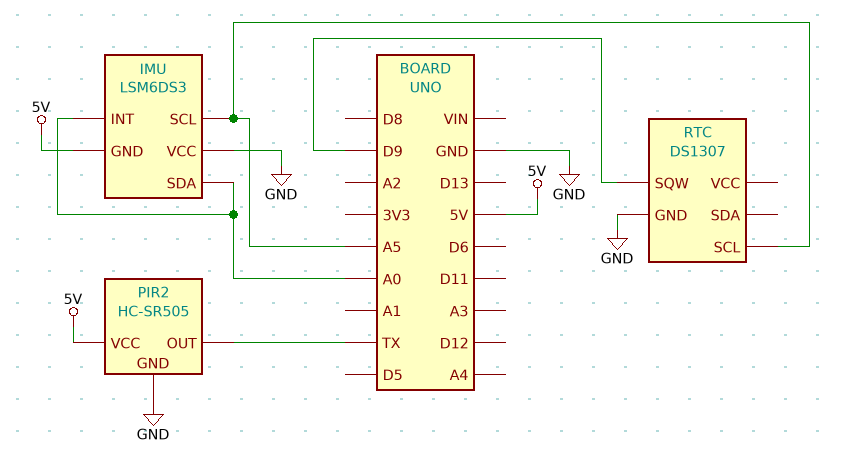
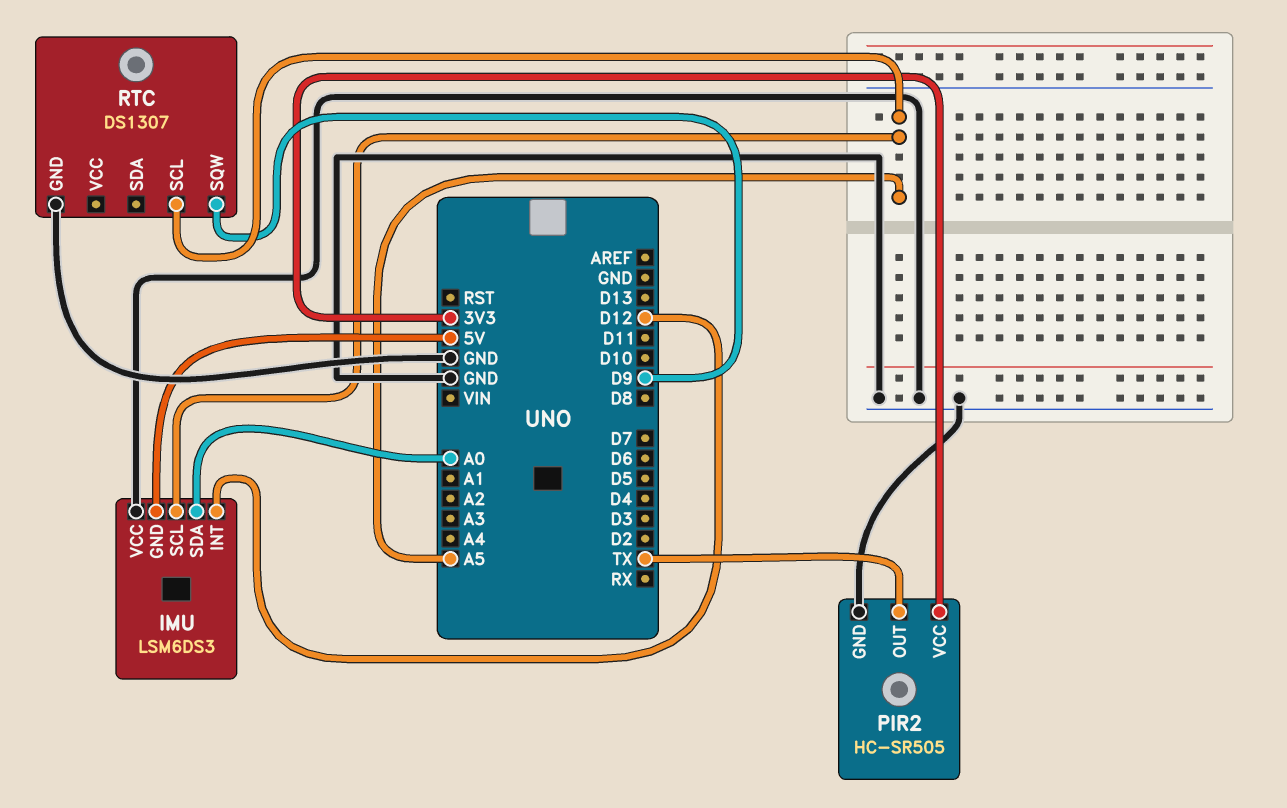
IMU pin INT: A0 -> D12
PIR2 pin VCC: 5V -> 3V3

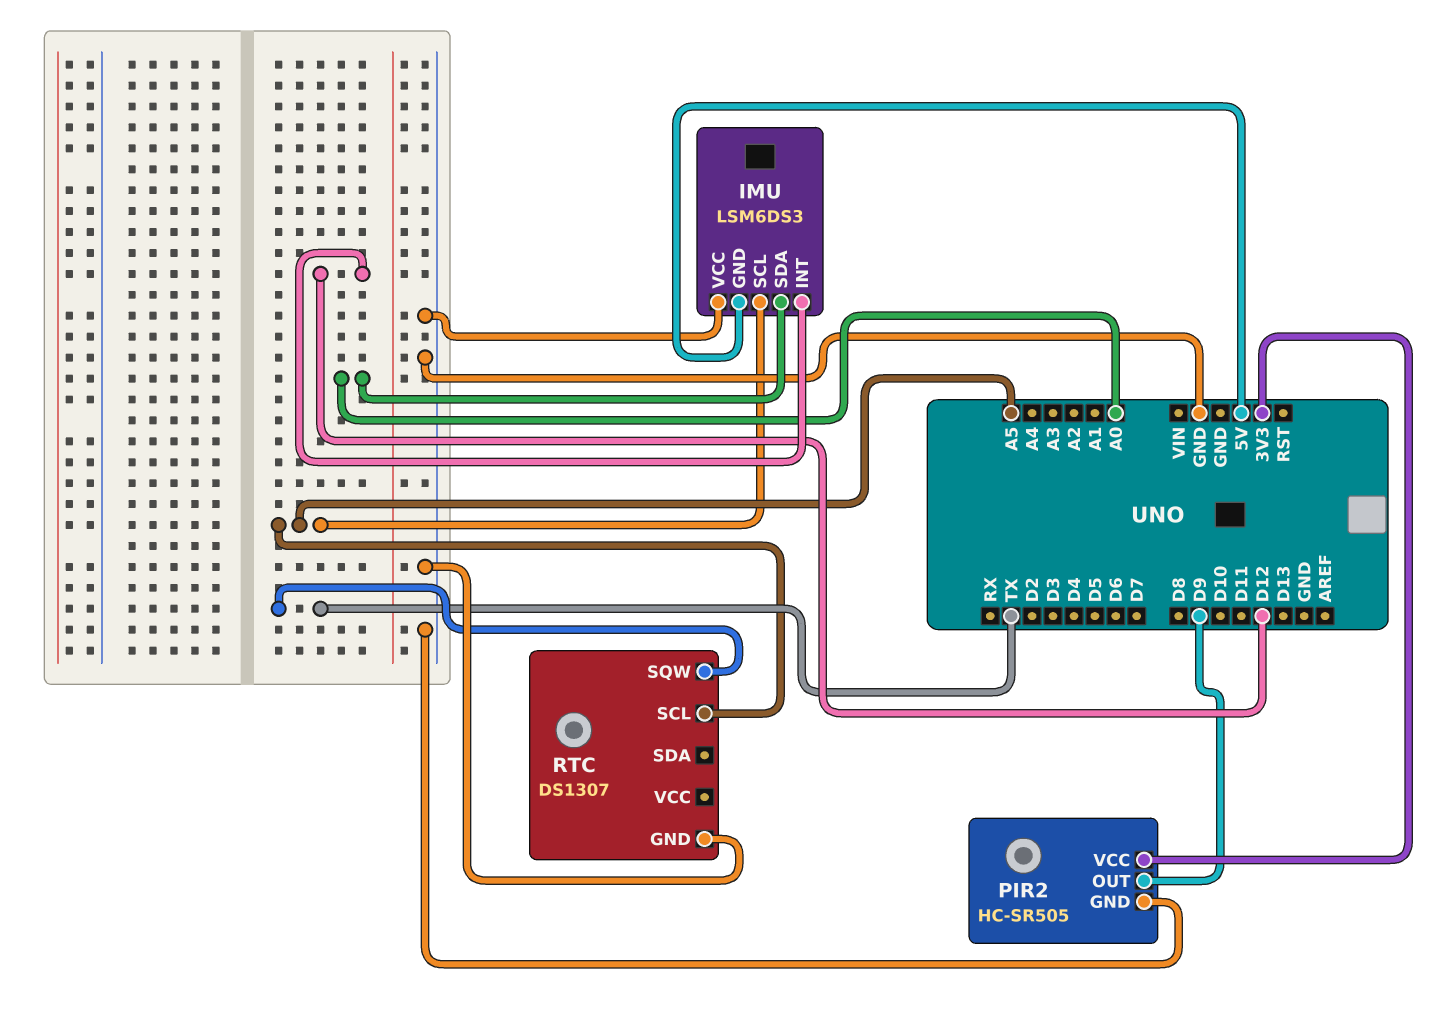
PIR2 pin OUT: TX -> D9
RTC pin SQW: D9 -> TX

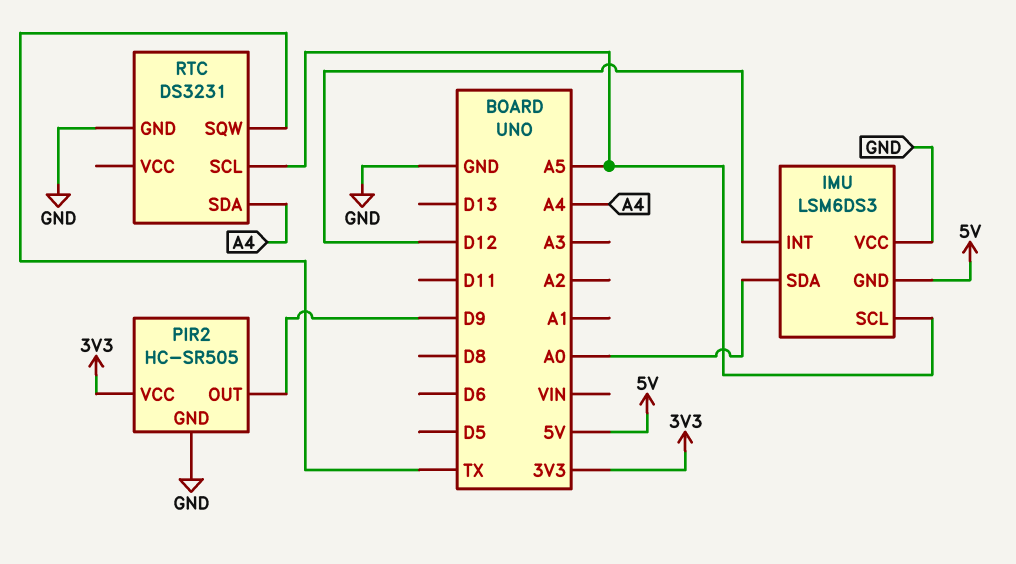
RTC: DS1307 -> DS3231
RTC pin SDA: none -> A4

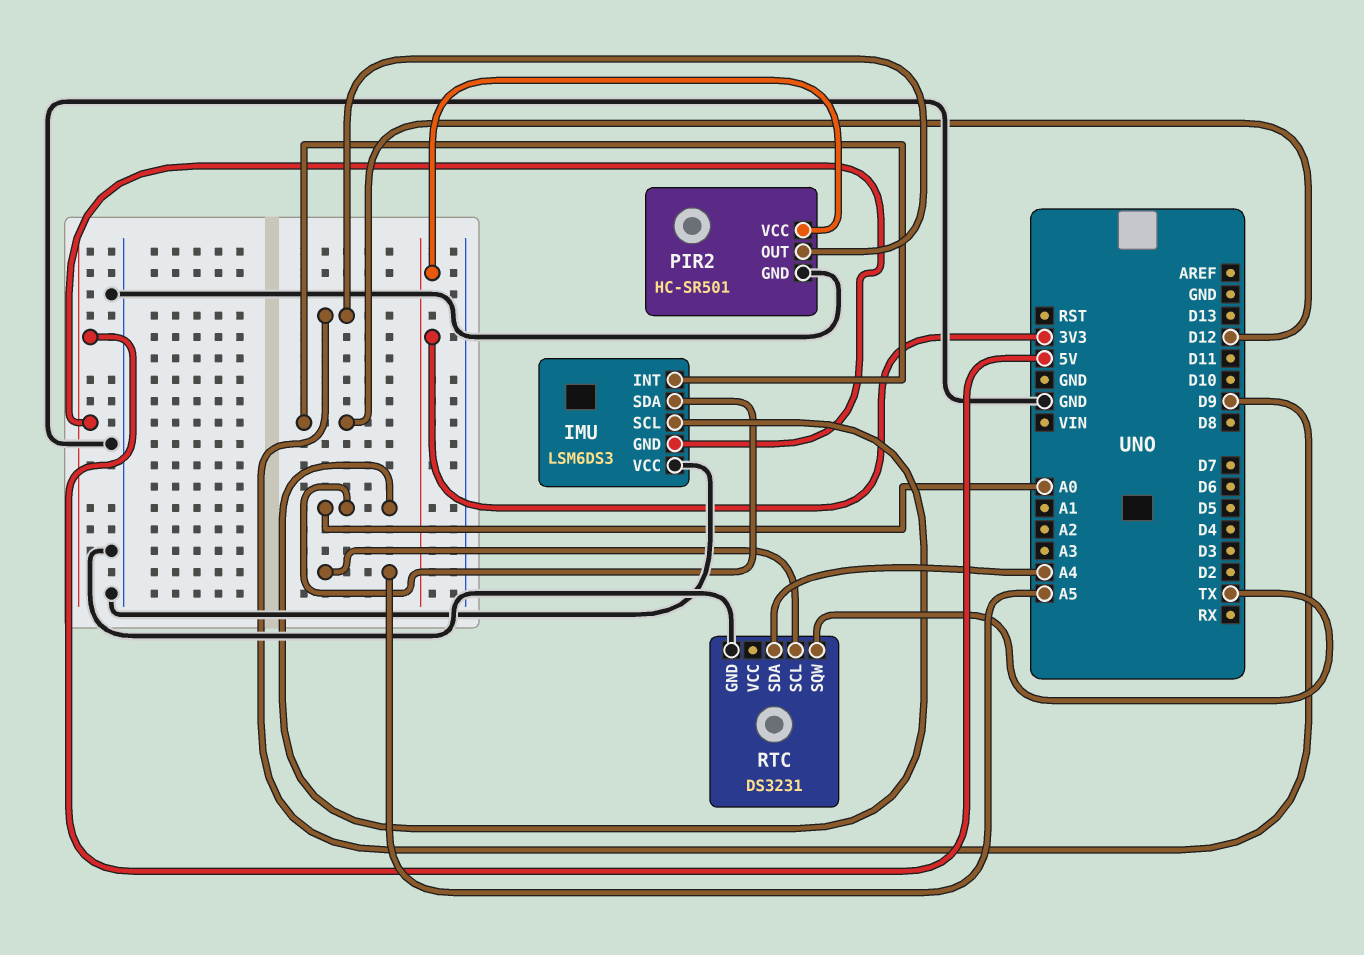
IMU pin SCL: A5 -> A0
PIR2: HC-SR505 -> HC-SR501

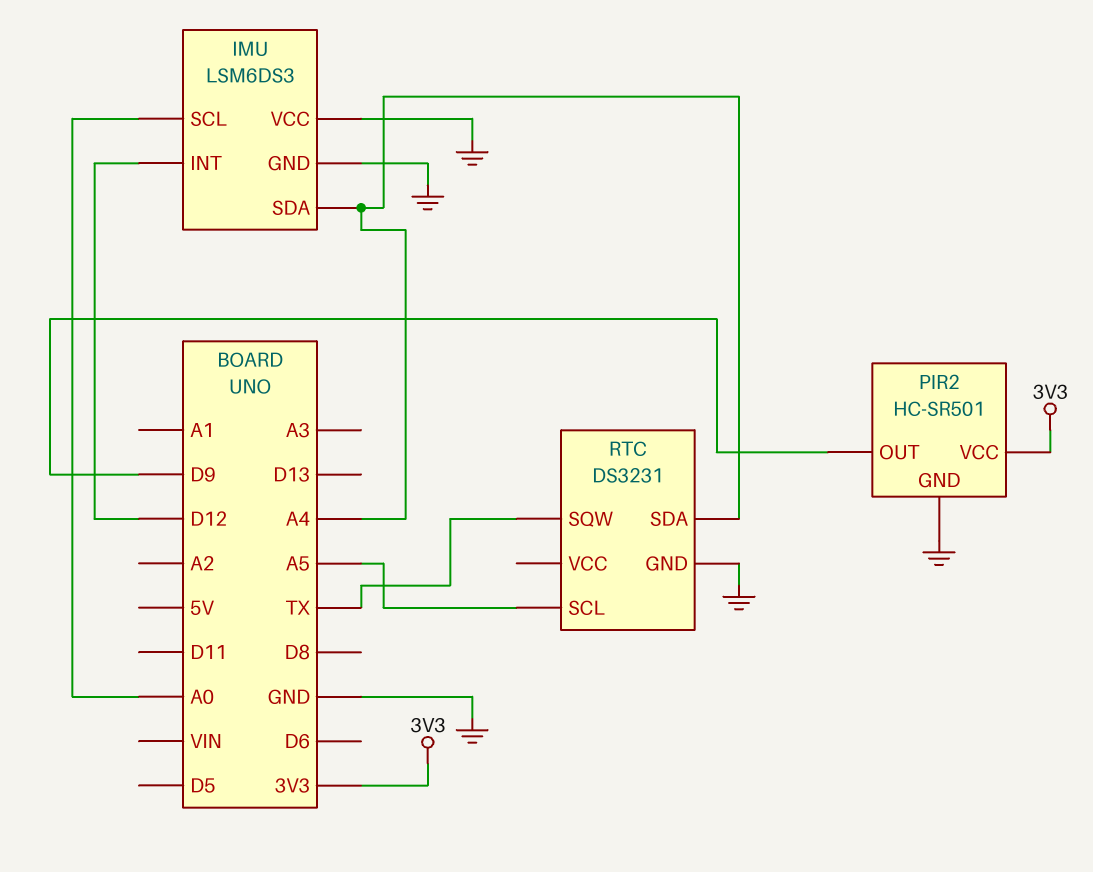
IMU pin GND: 5V -> GND
IMU pin SDA: A0 -> A4

